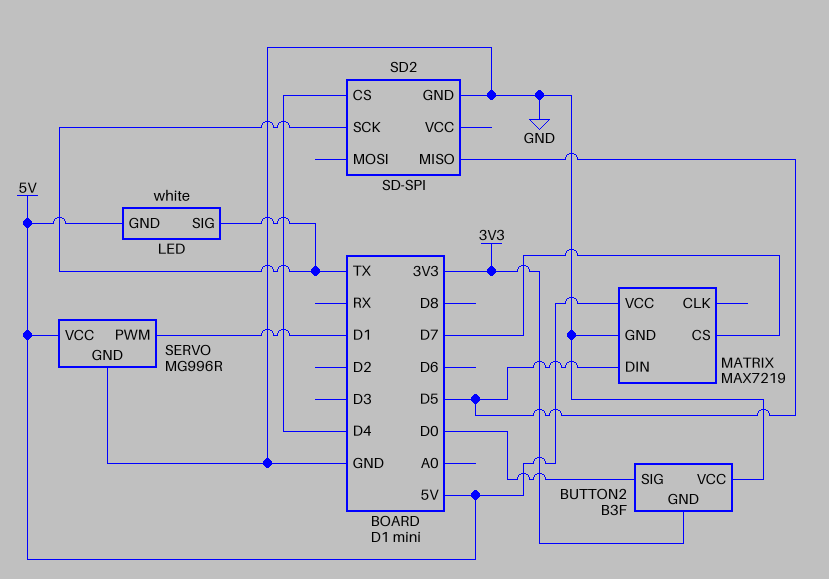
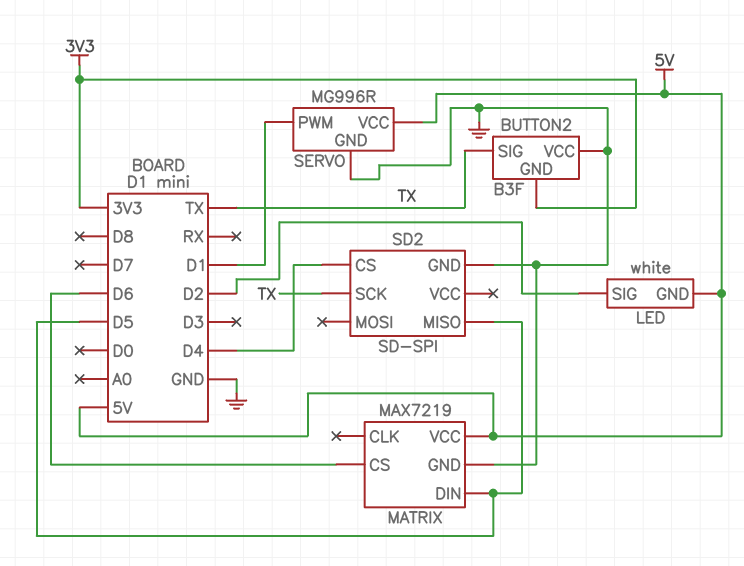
BUTTON2 pin SIG: D0 -> TX
LED pin SIG: TX -> D2
MATRIX pin CS: D7 -> D6

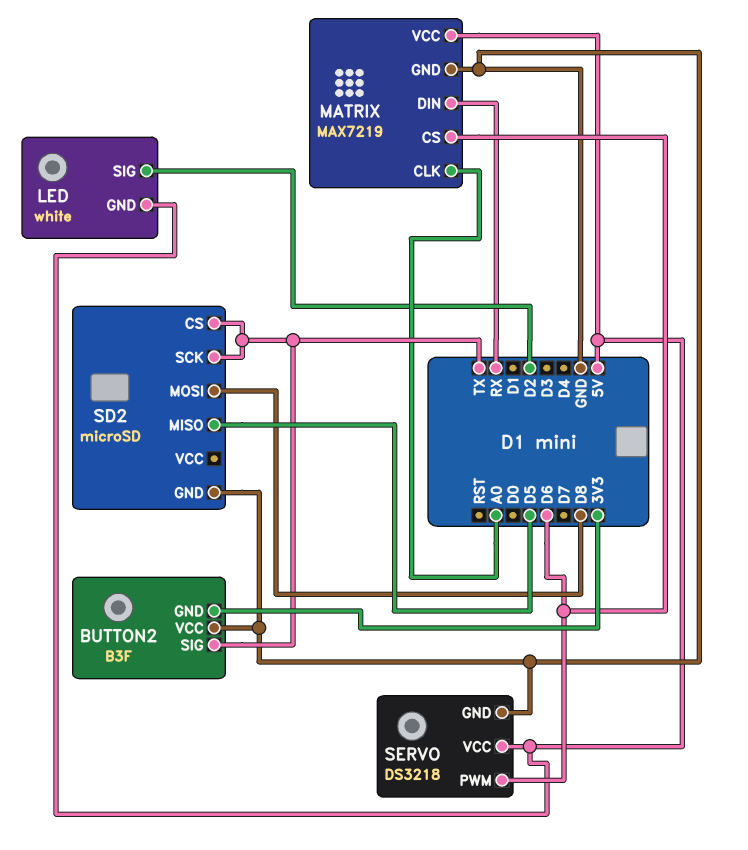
MATRIX pin CLK: none -> A0
MATRIX pin DIN: D5 -> RX
SD2: SD-SPI -> microSD
SD2 pin CS: D4 -> TX
SD2 pin MOSI: none -> D8
SERVO: MG996R -> DS3218
SERVO pin PWM: D1 -> D6

